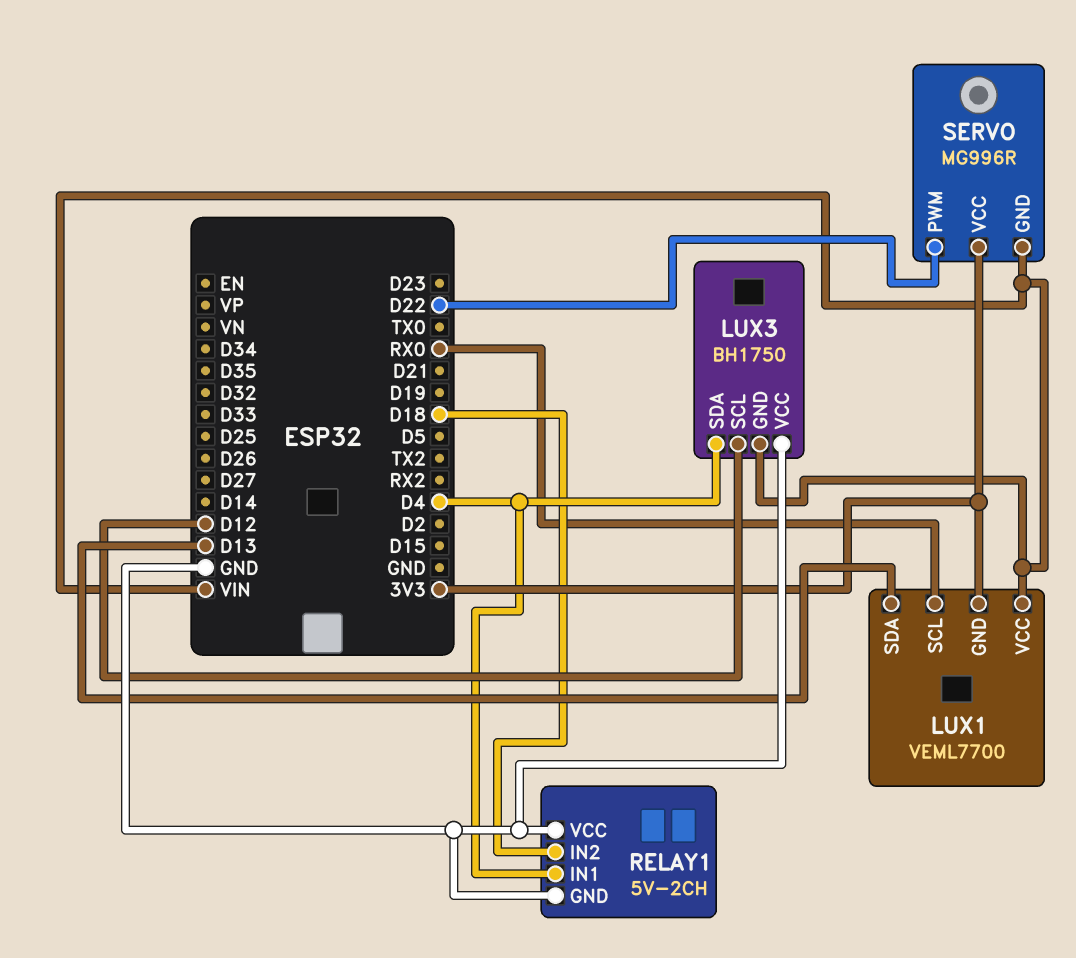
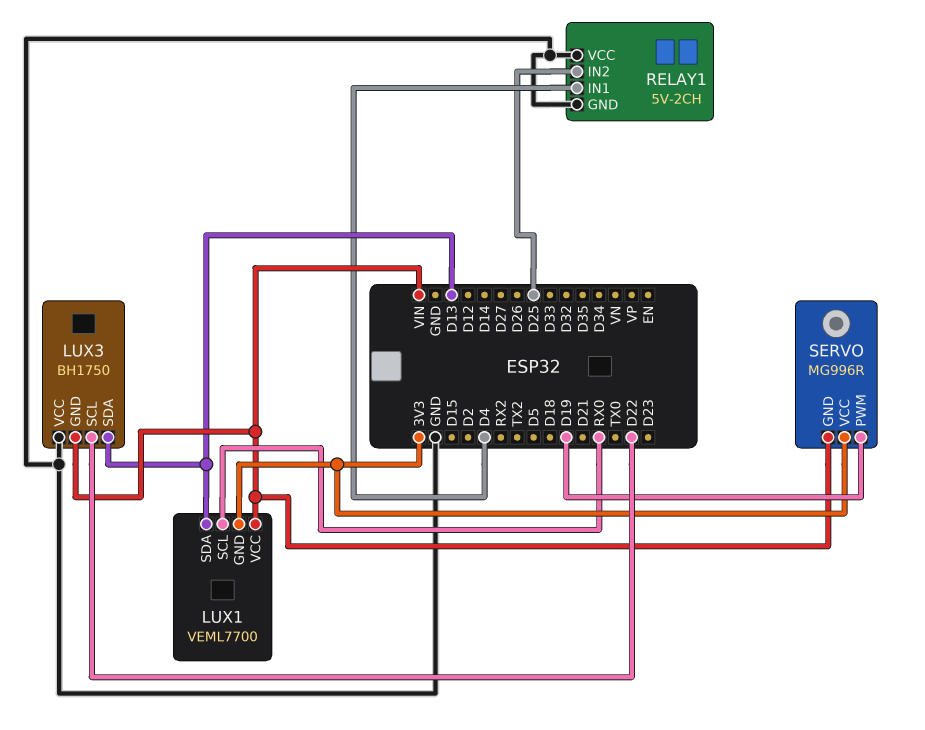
LUX3 pin SCL: D12 -> D22
LUX3 pin SDA: D4 -> D13
RELAY1 pin IN2: D18 -> D25
SERVO pin PWM: D22 -> D19

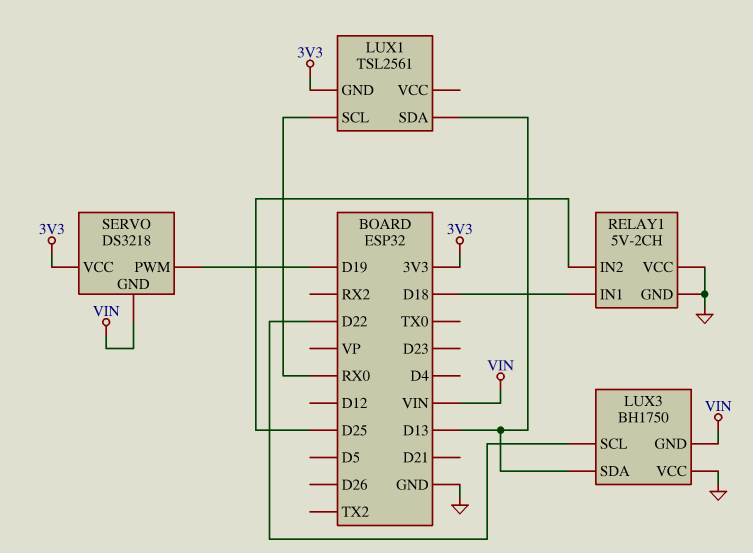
LUX1: VEML7700 -> TSL2561
LUX1 pin VCC: VIN -> none
RELAY1 pin IN1: D4 -> D18
SERVO: MG996R -> DS3218

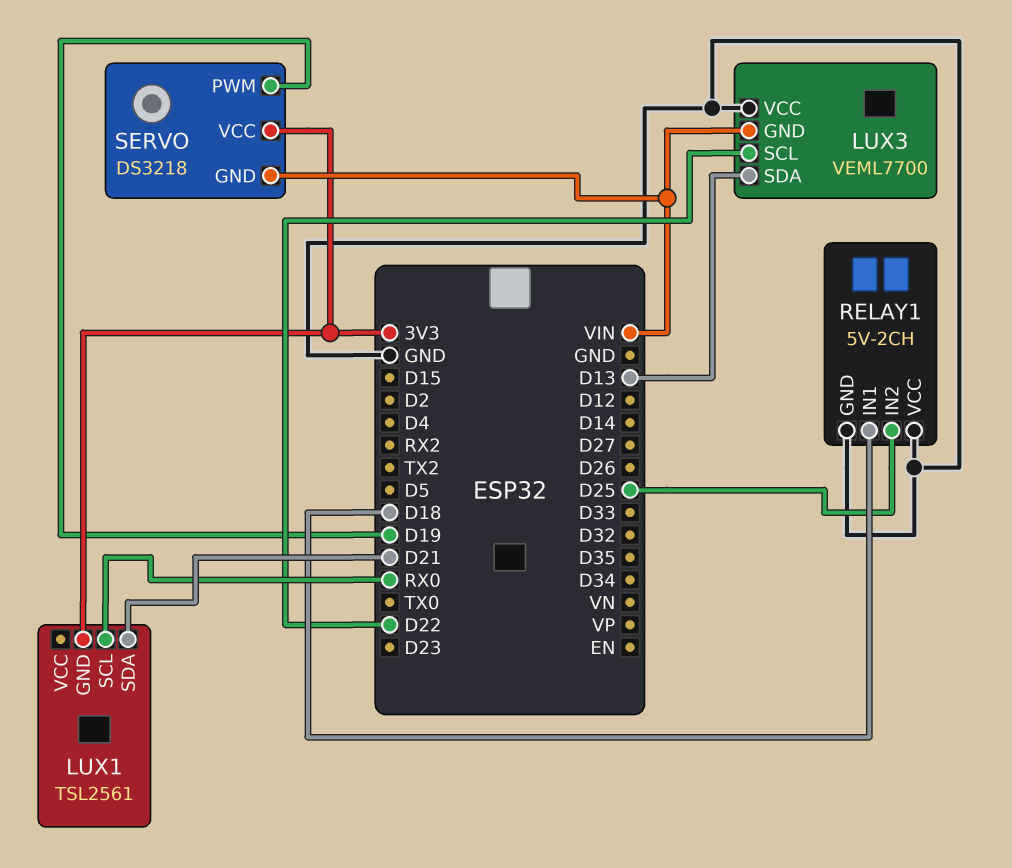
LUX1 pin SDA: D13 -> D21
LUX3: BH1750 -> VEML7700

